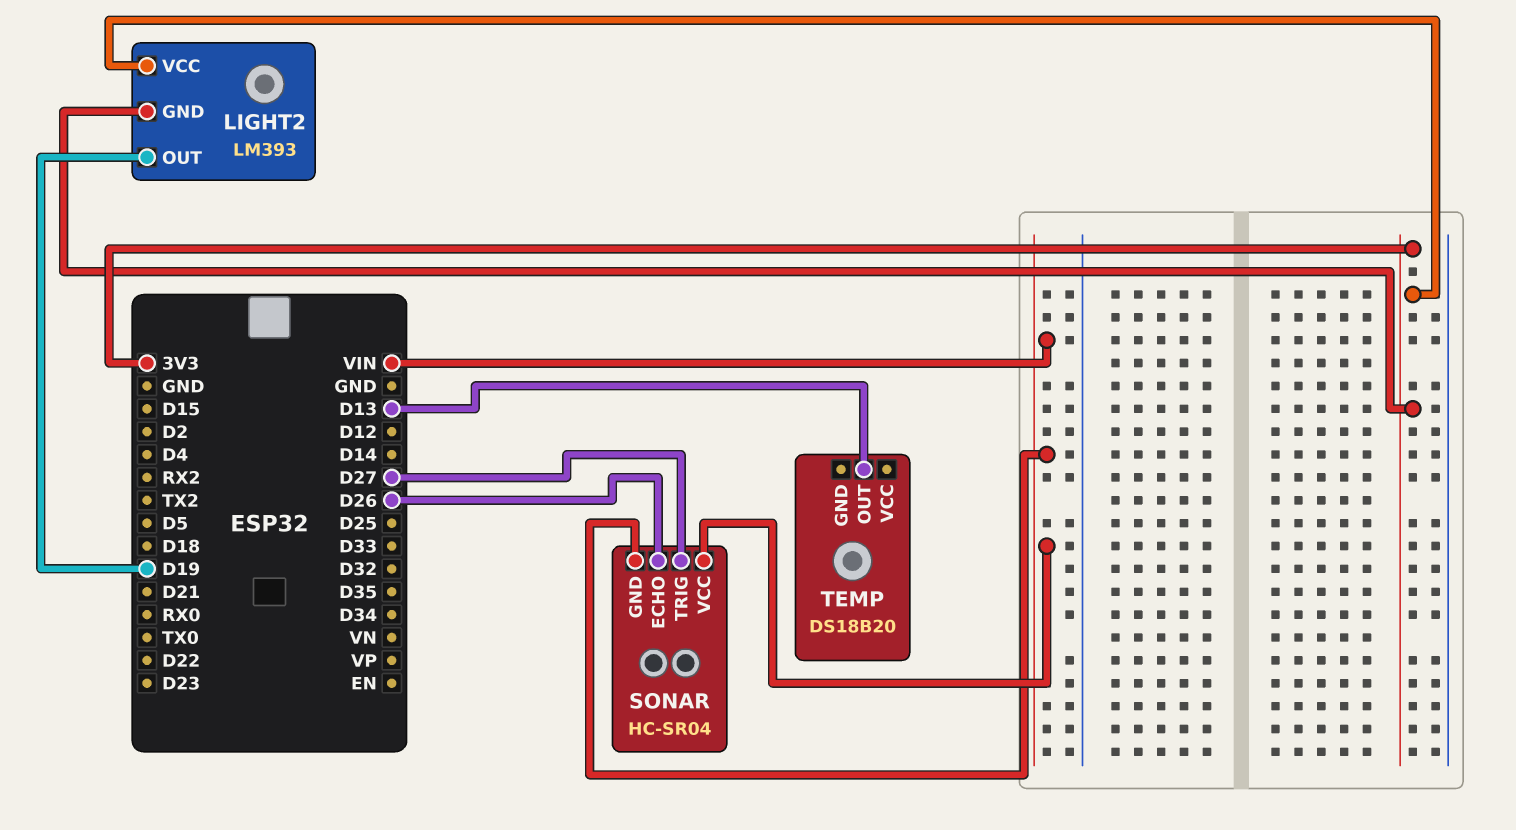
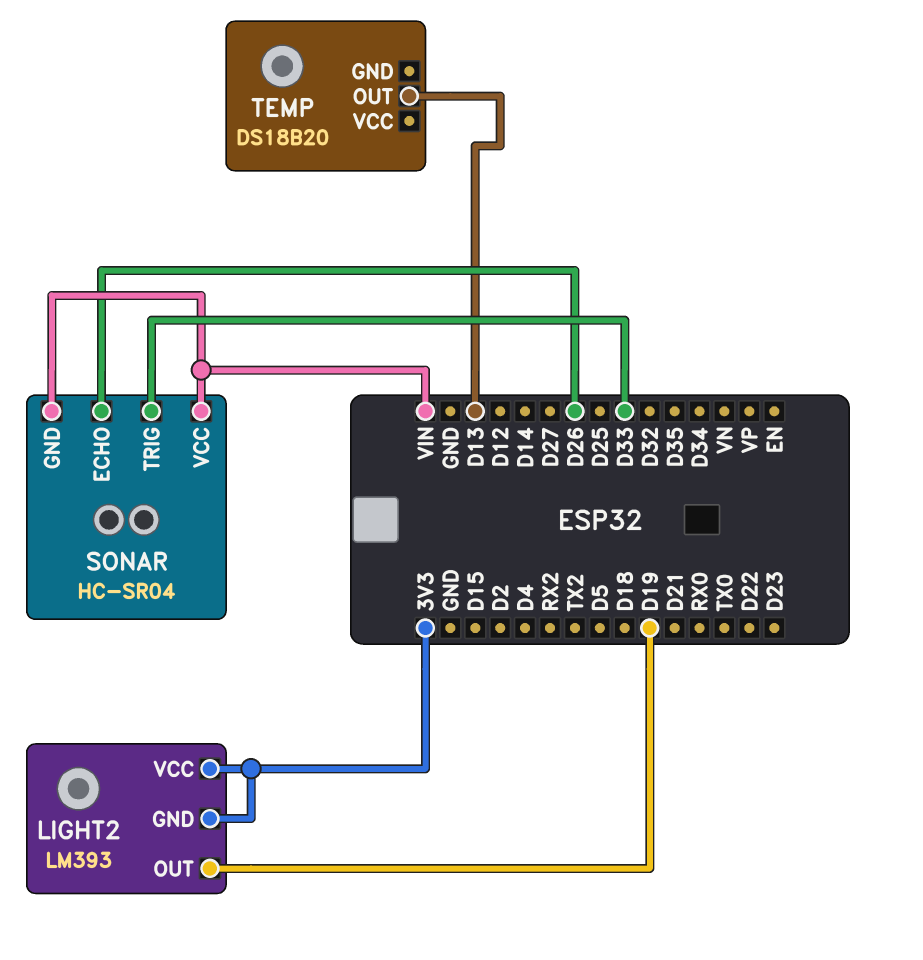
SONAR pin TRIG: D27 -> D33

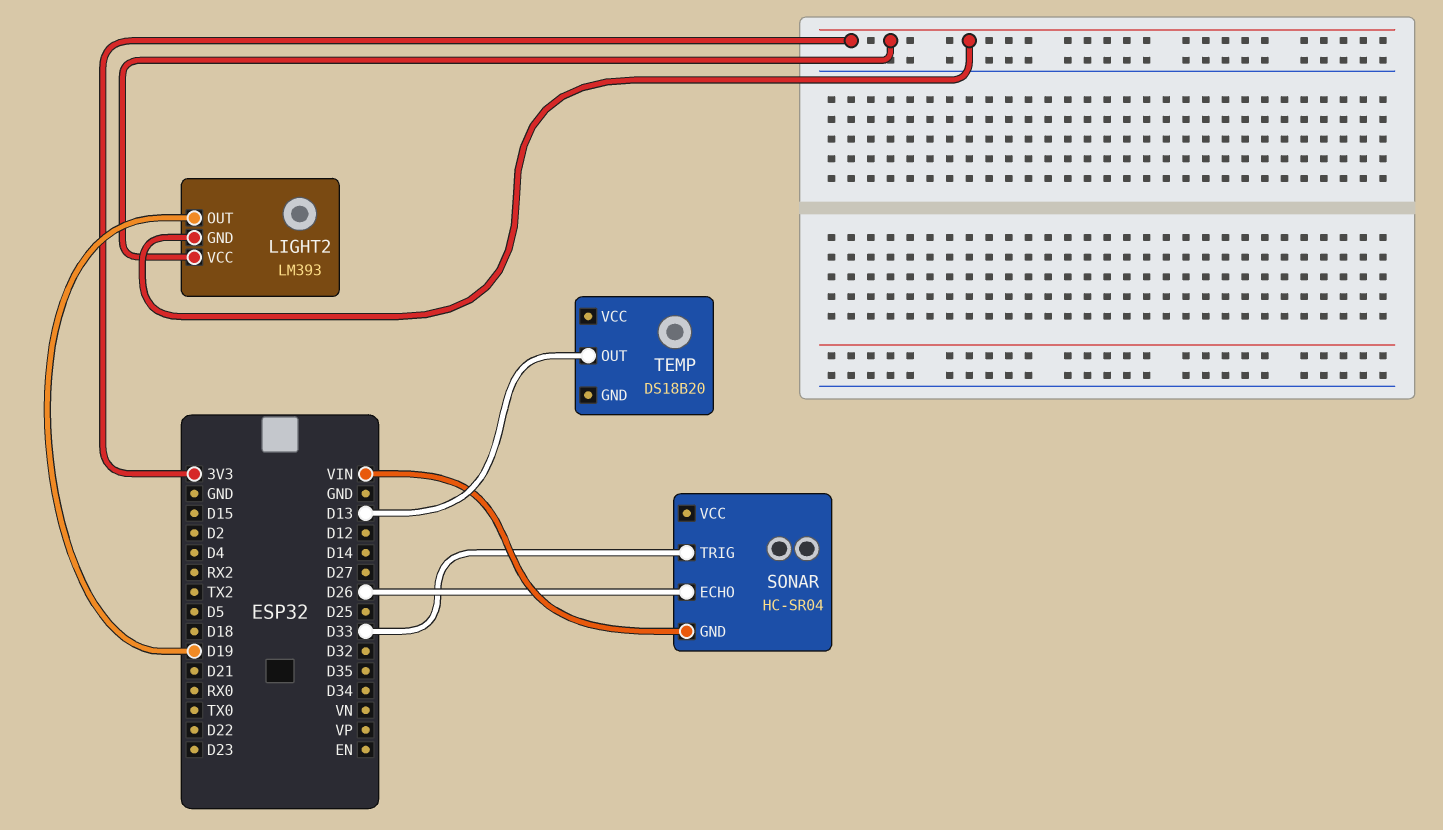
SONAR pin VCC: VIN -> none

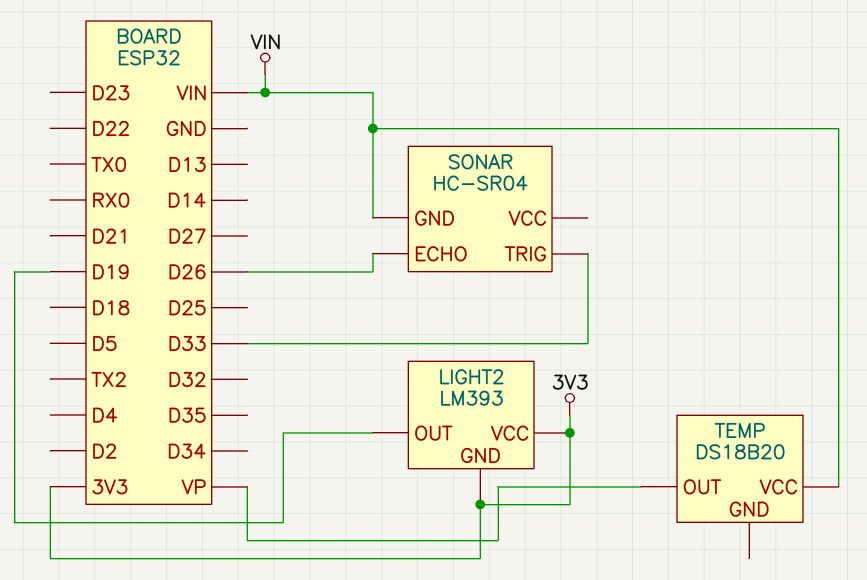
TEMP pin OUT: D13 -> VP
TEMP pin VCC: none -> VIN

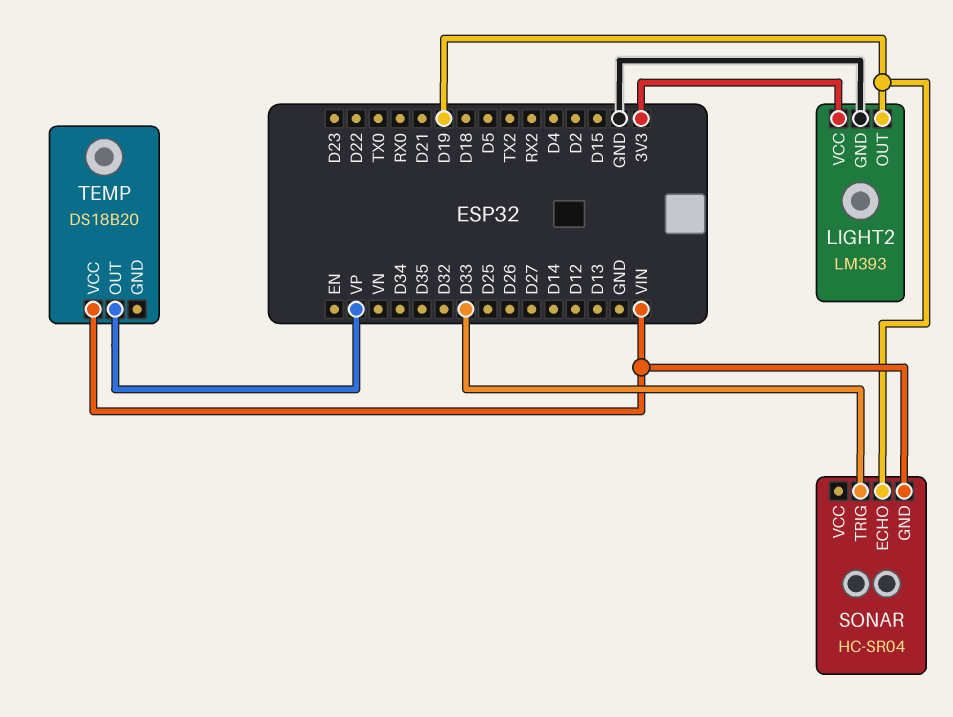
LIGHT2 pin GND: 3V3 -> GND
SONAR pin ECHO: D26 -> D19

